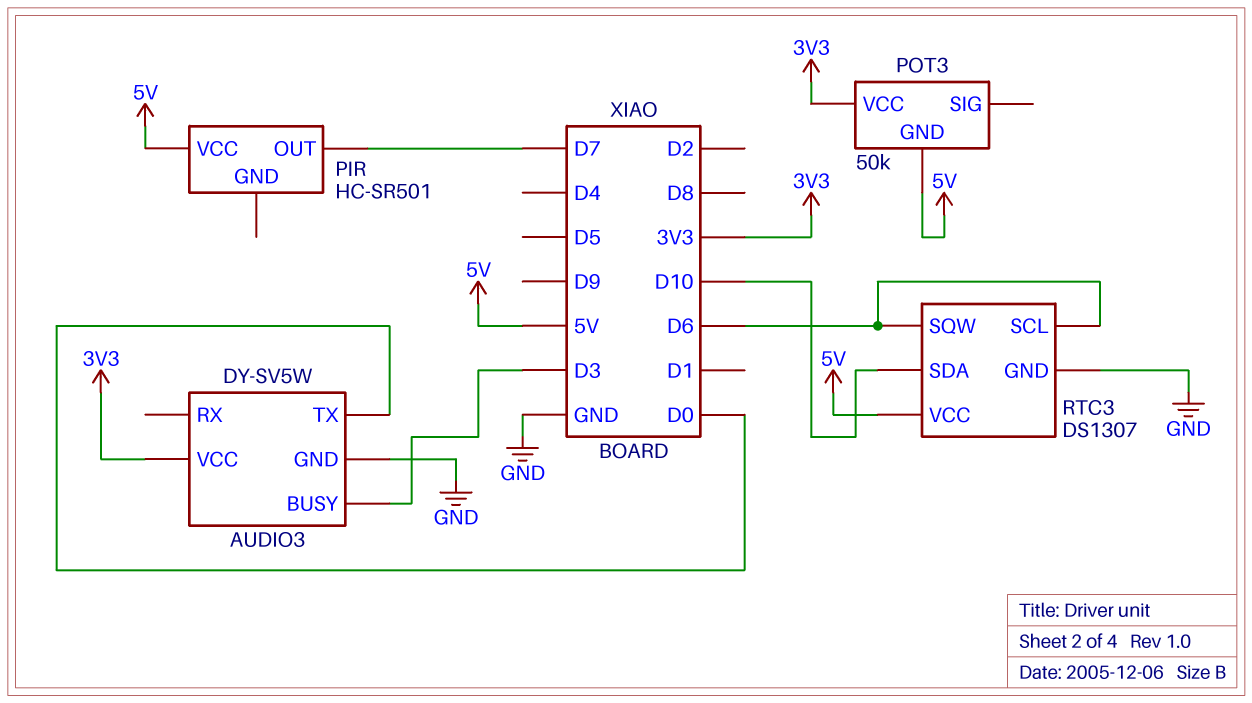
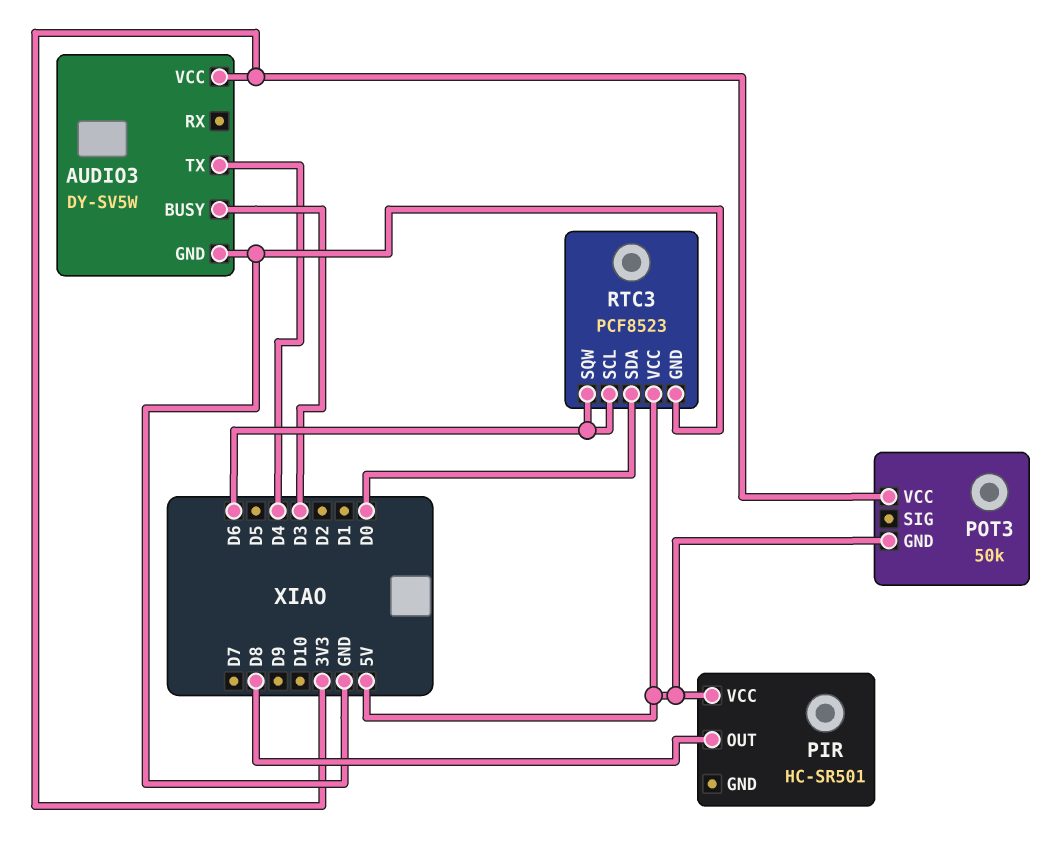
AUDIO3 pin TX: D0 -> D4
PIR pin OUT: D7 -> D8
RTC3: DS1307 -> PCF8523
RTC3 pin SDA: D10 -> D0

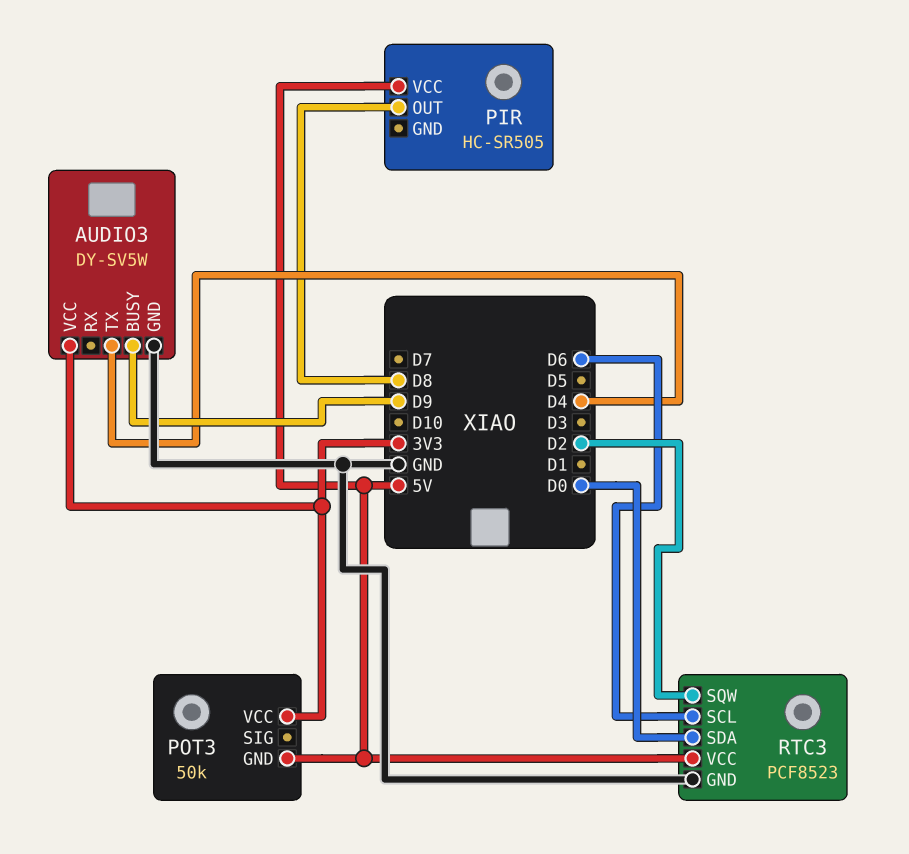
AUDIO3 pin BUSY: D3 -> D9
PIR: HC-SR501 -> HC-SR505
RTC3 pin SQW: D6 -> D2

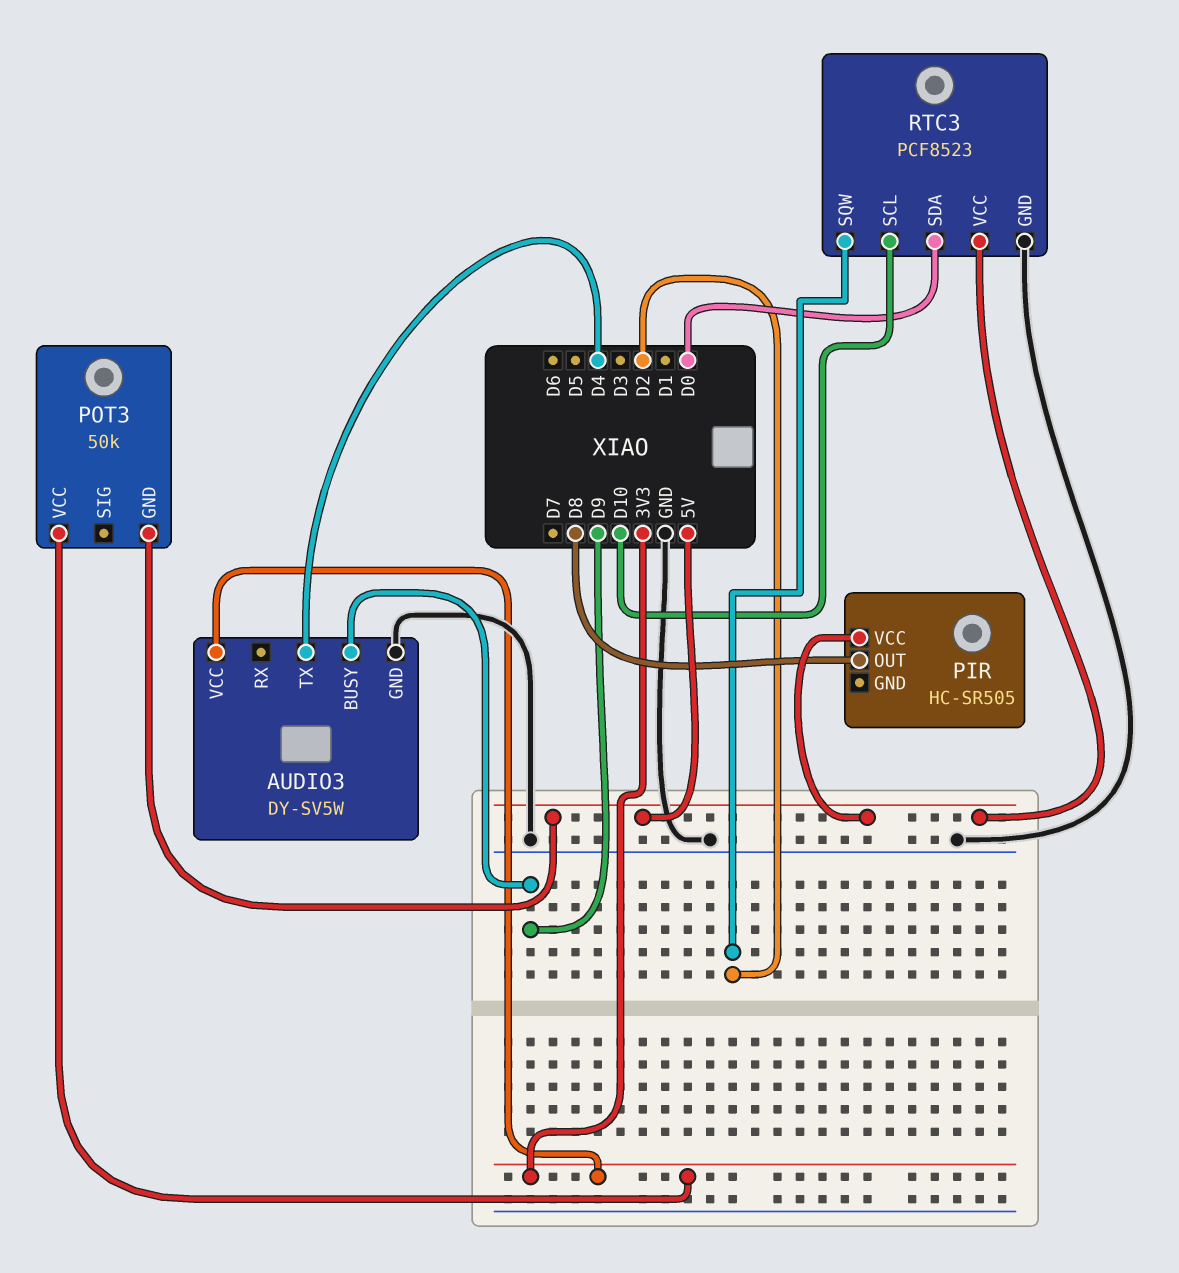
RTC3 pin SCL: D6 -> D10

